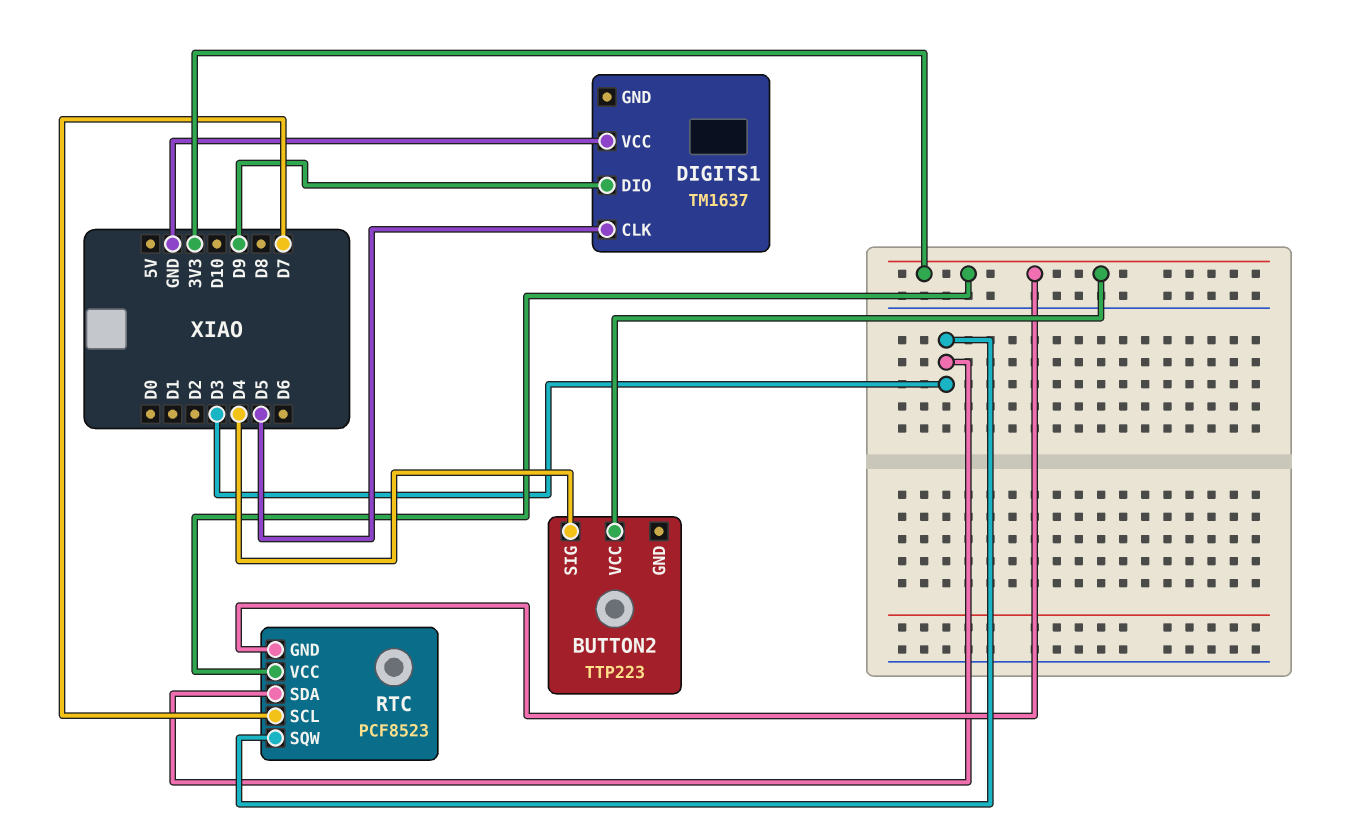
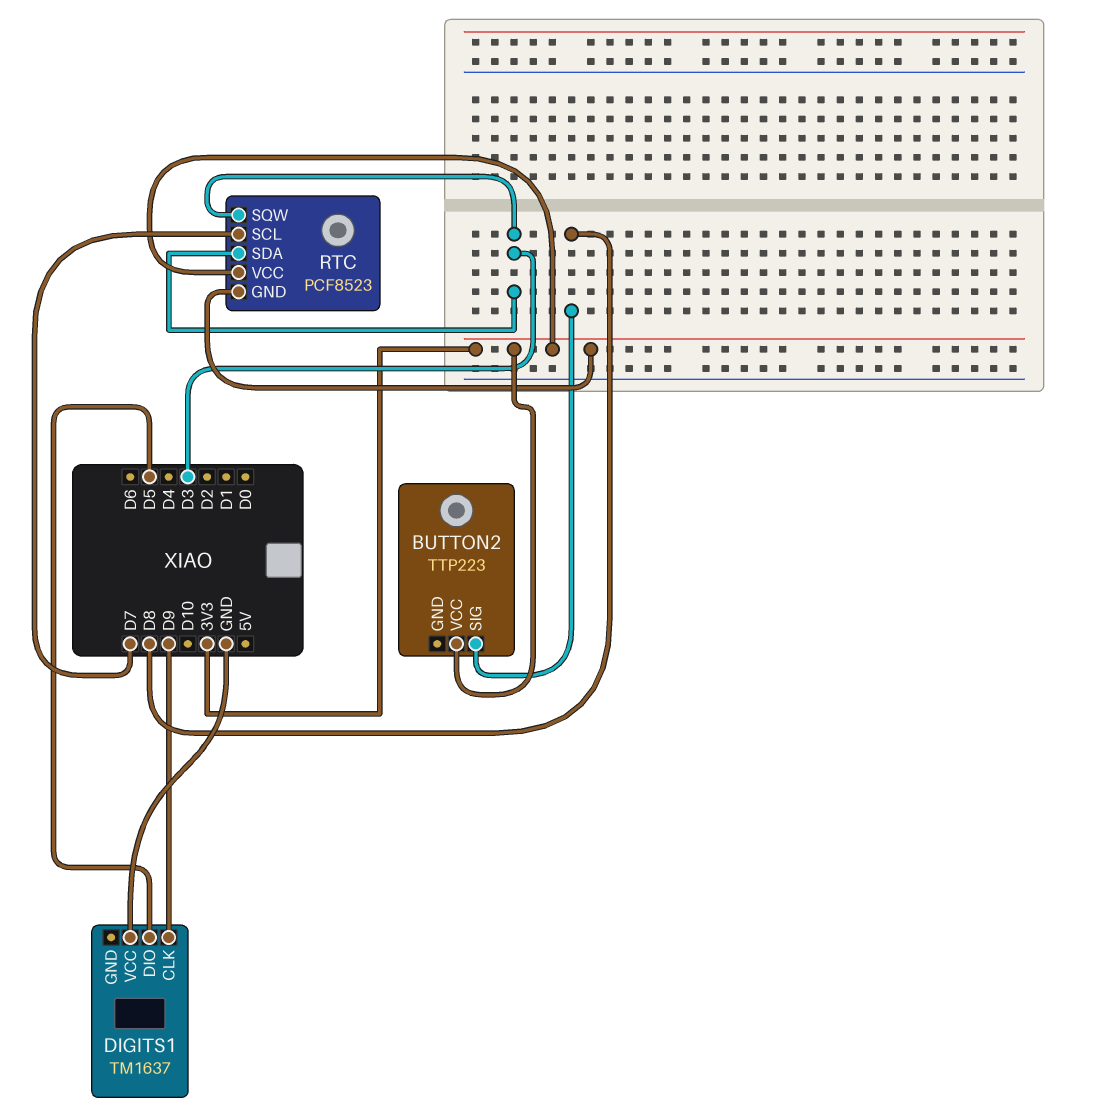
BUTTON2 pin SIG: D4 -> D8
DIGITS1 pin CLK: D5 -> D9
DIGITS1 pin DIO: D9 -> D5

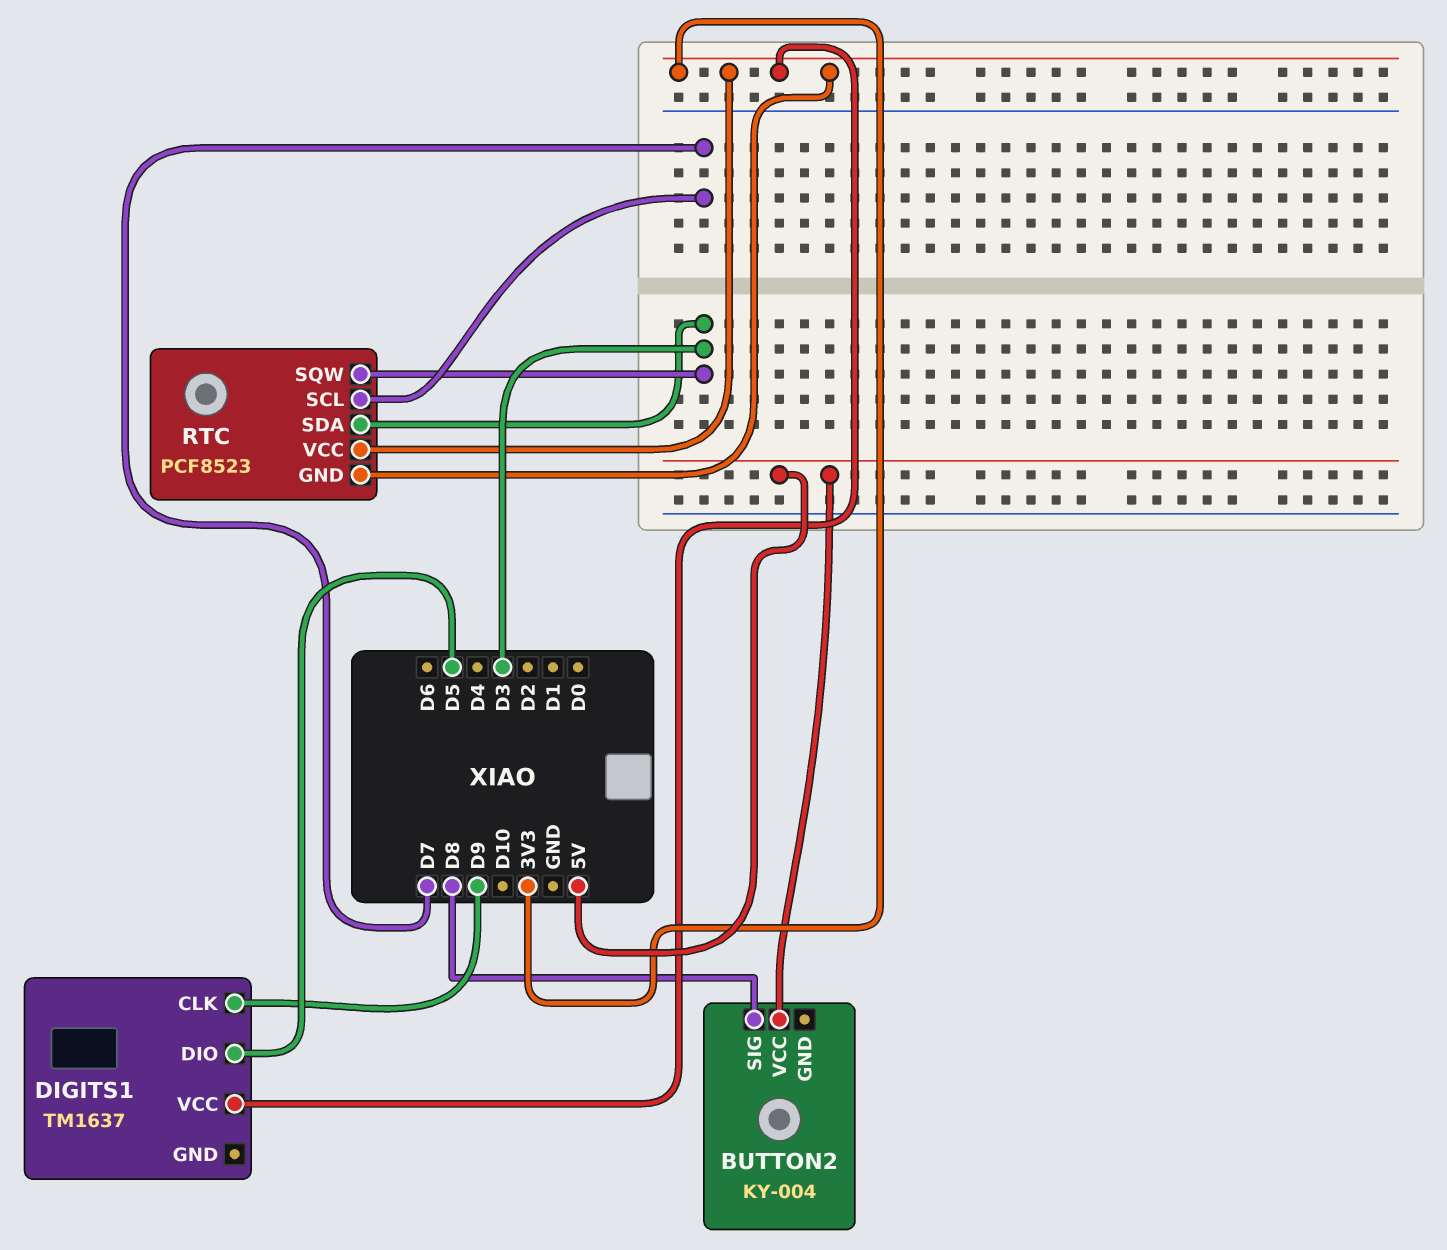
BUTTON2: TTP223 -> KY-004
BUTTON2 pin VCC: 3V3 -> 5V
DIGITS1 pin VCC: GND -> 3V3

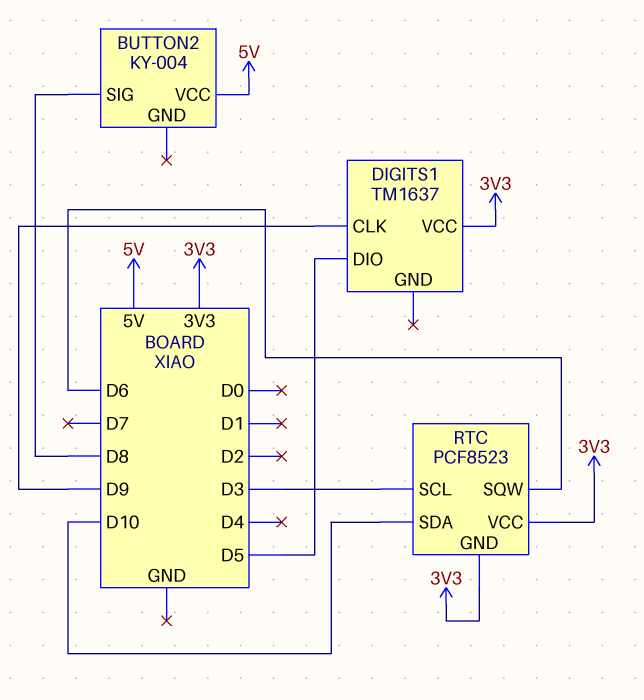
RTC pin SCL: D7 -> D3
RTC pin SDA: D3 -> D10
RTC pin SQW: D3 -> D6

